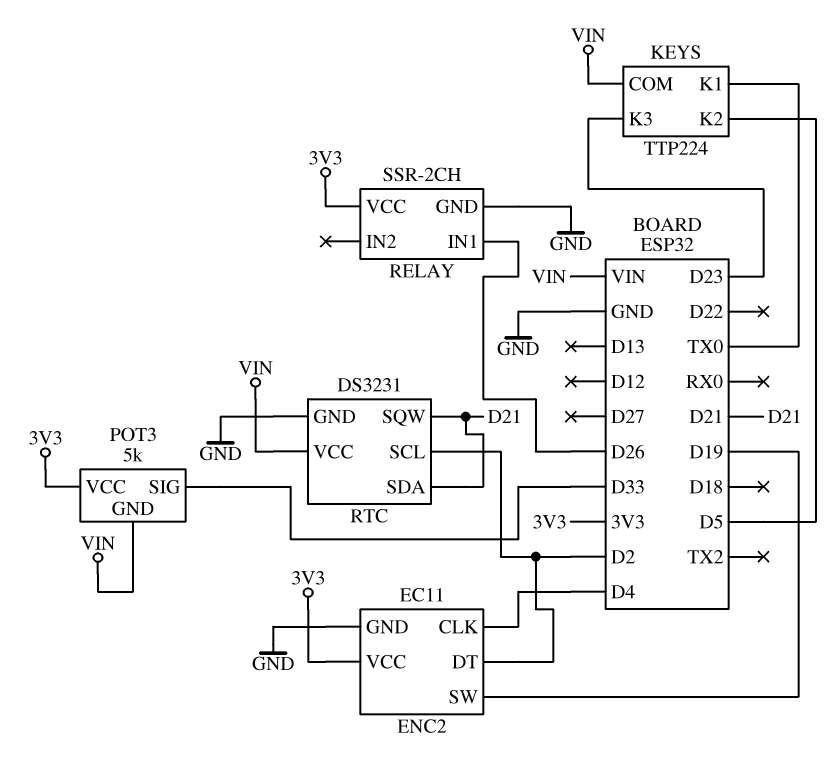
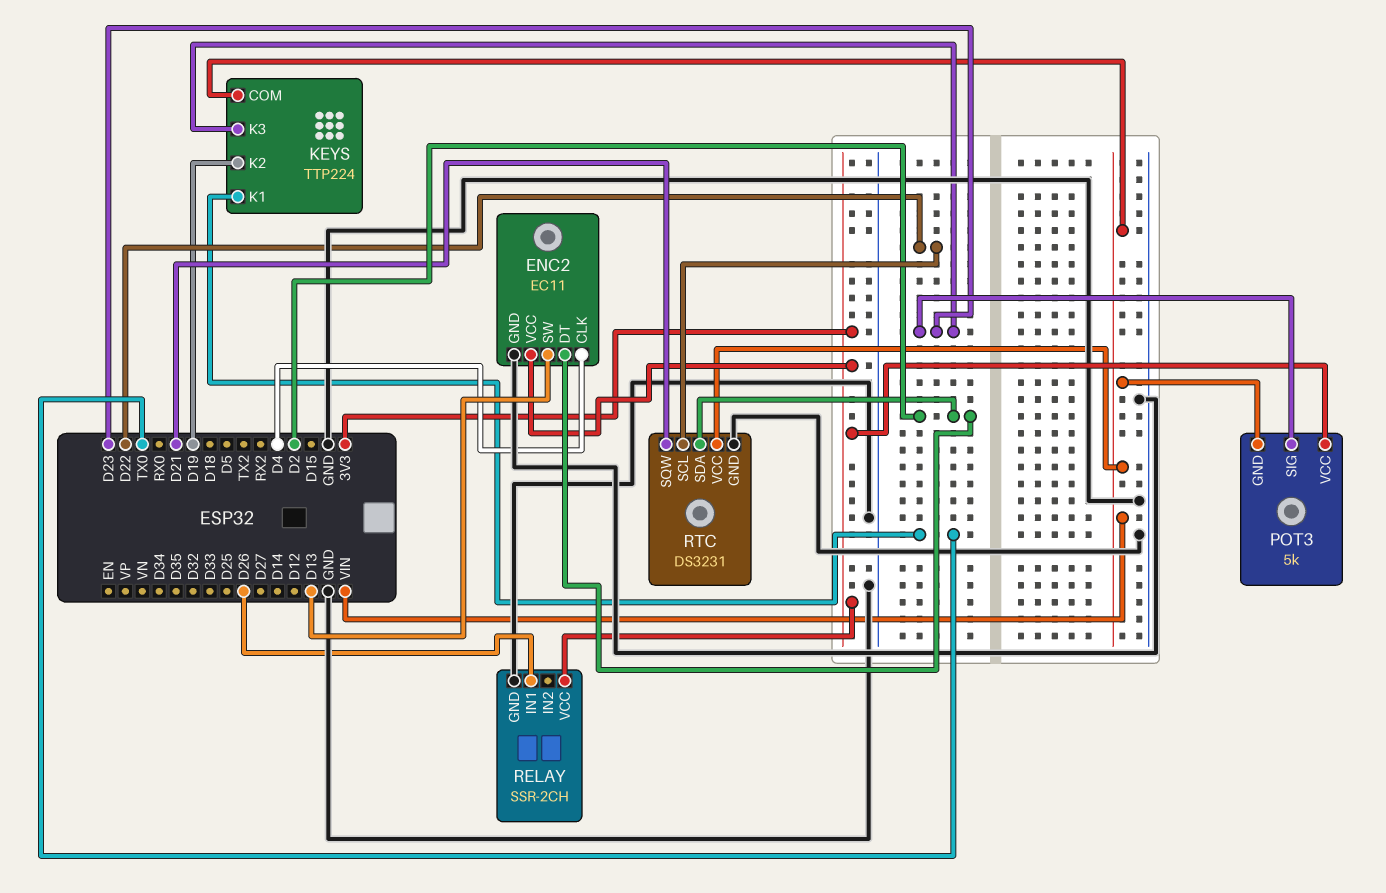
ENC2 pin SW: D19 -> D13
KEYS pin K2: D5 -> D19
POT3 pin SIG: D33 -> D23
RTC pin SCL: D2 -> D22
RTC pin SDA: D21 -> D2

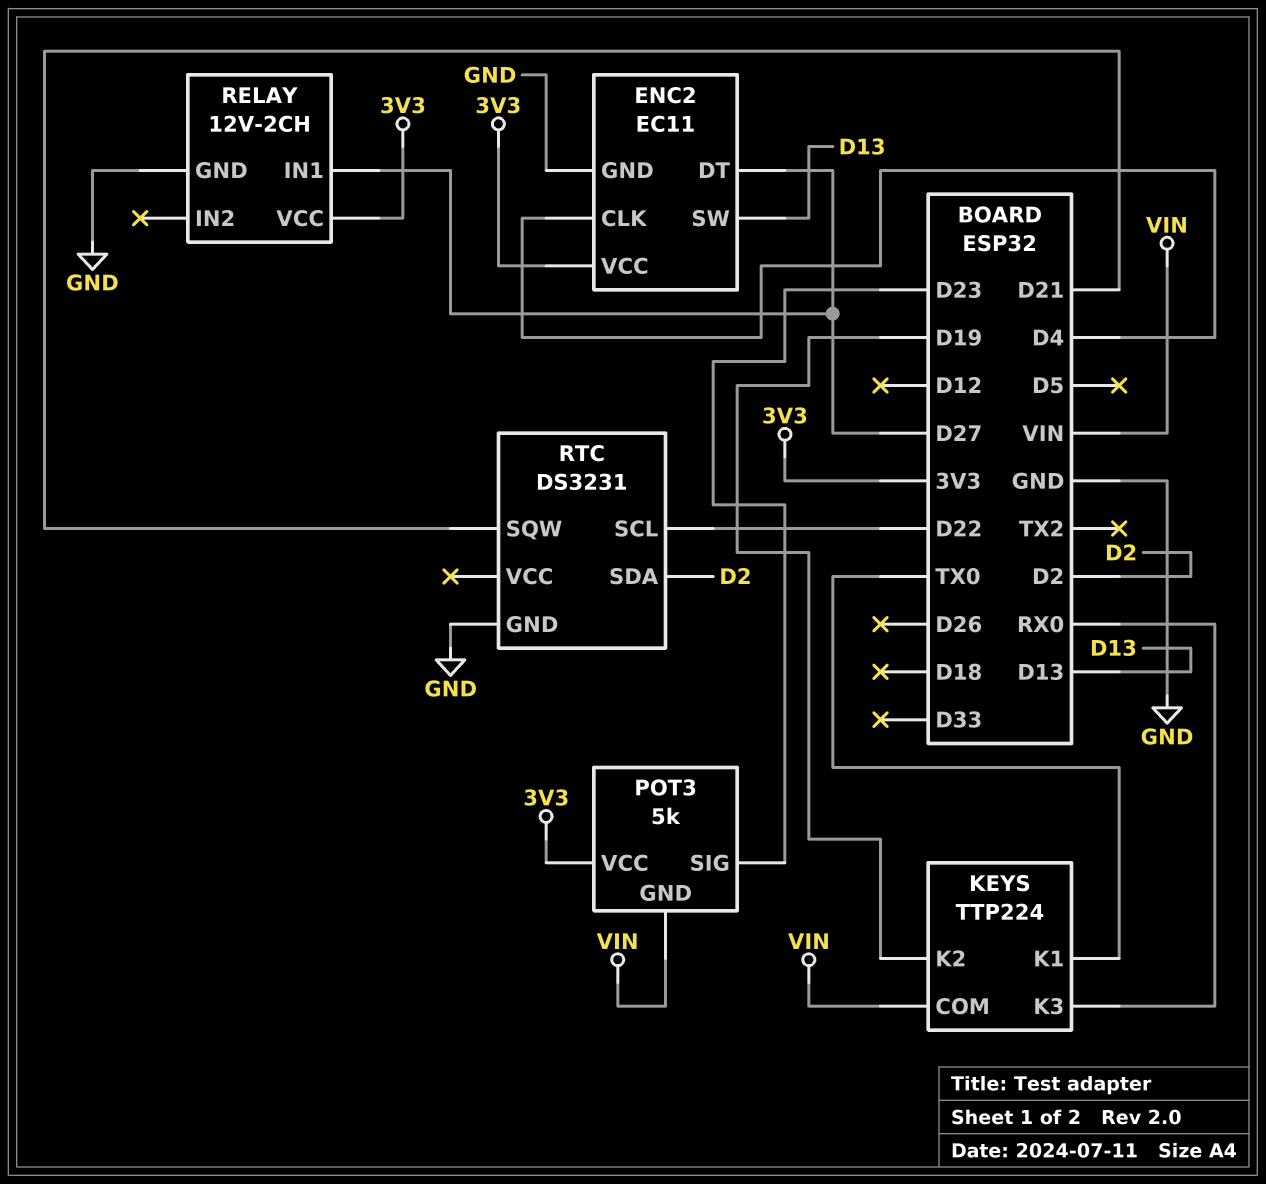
ENC2 pin DT: D2 -> D27
KEYS pin K3: D23 -> RX0
RELAY: SSR-2CH -> 12V-2CH
RELAY pin IN1: D26 -> D27
RTC pin VCC: VIN -> none

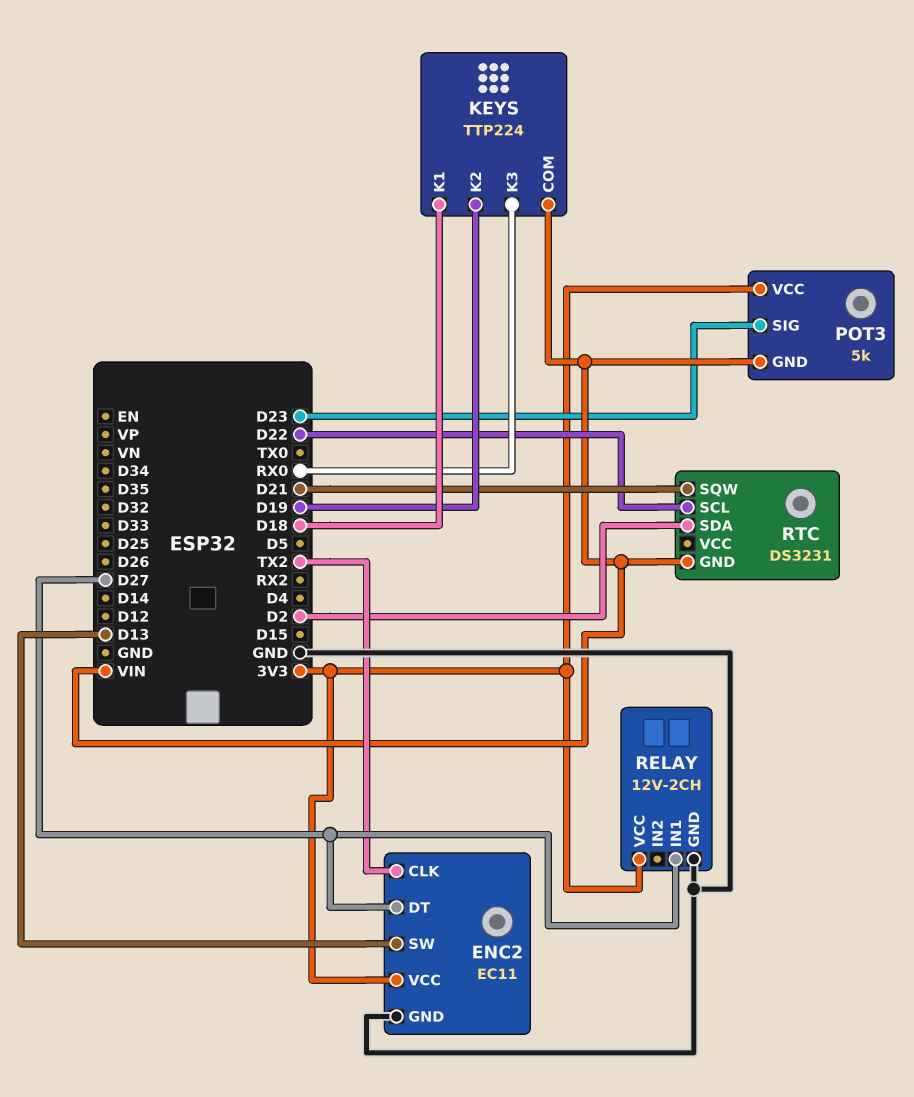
ENC2 pin CLK: D4 -> TX2
KEYS pin K1: TX0 -> D18
RTC pin GND: GND -> VIN

